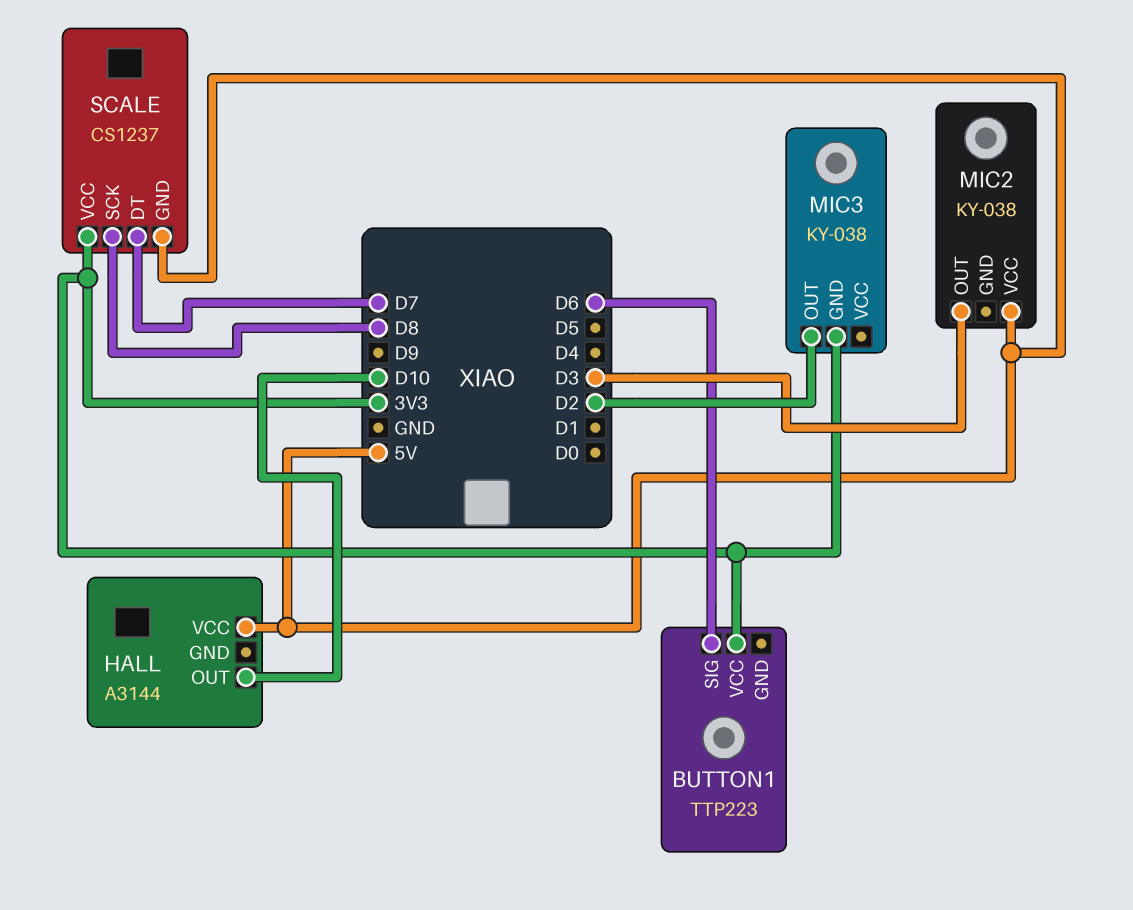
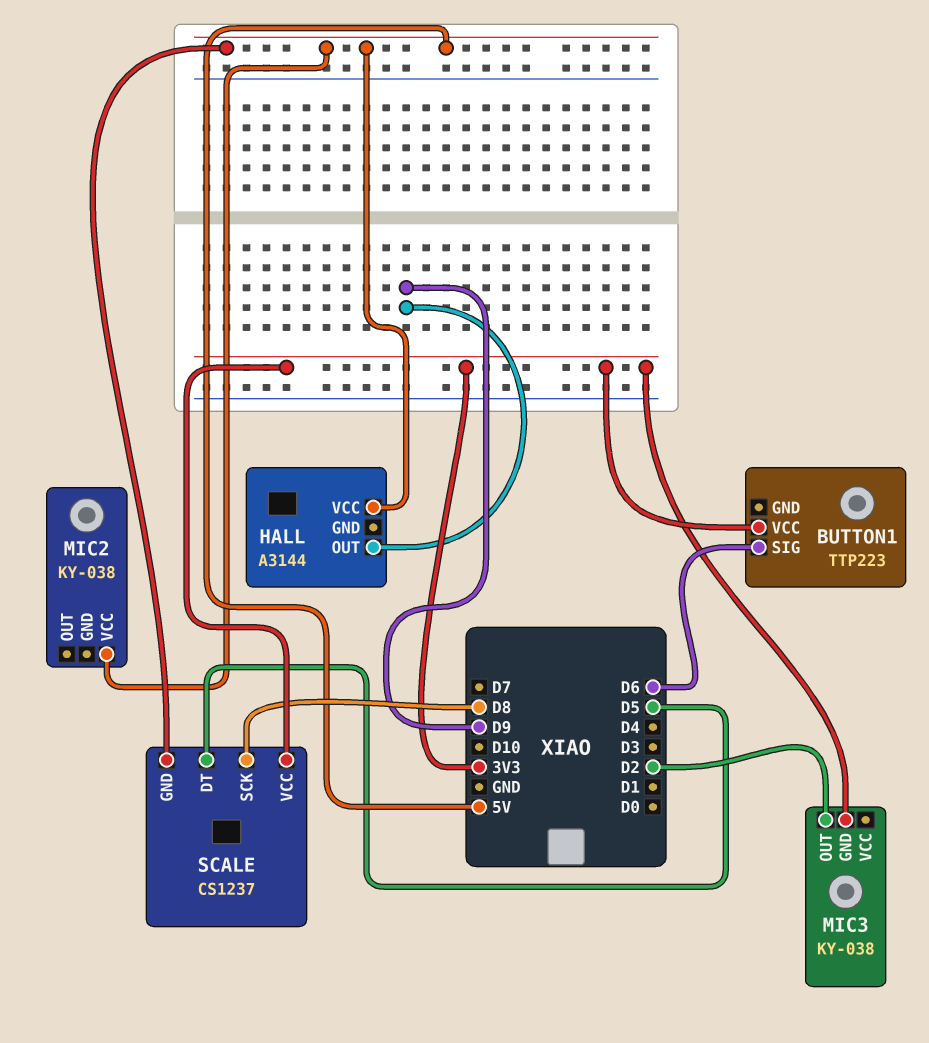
HALL pin OUT: D10 -> D9
MIC2 pin OUT: D3 -> none
SCALE pin DT: D7 -> D5

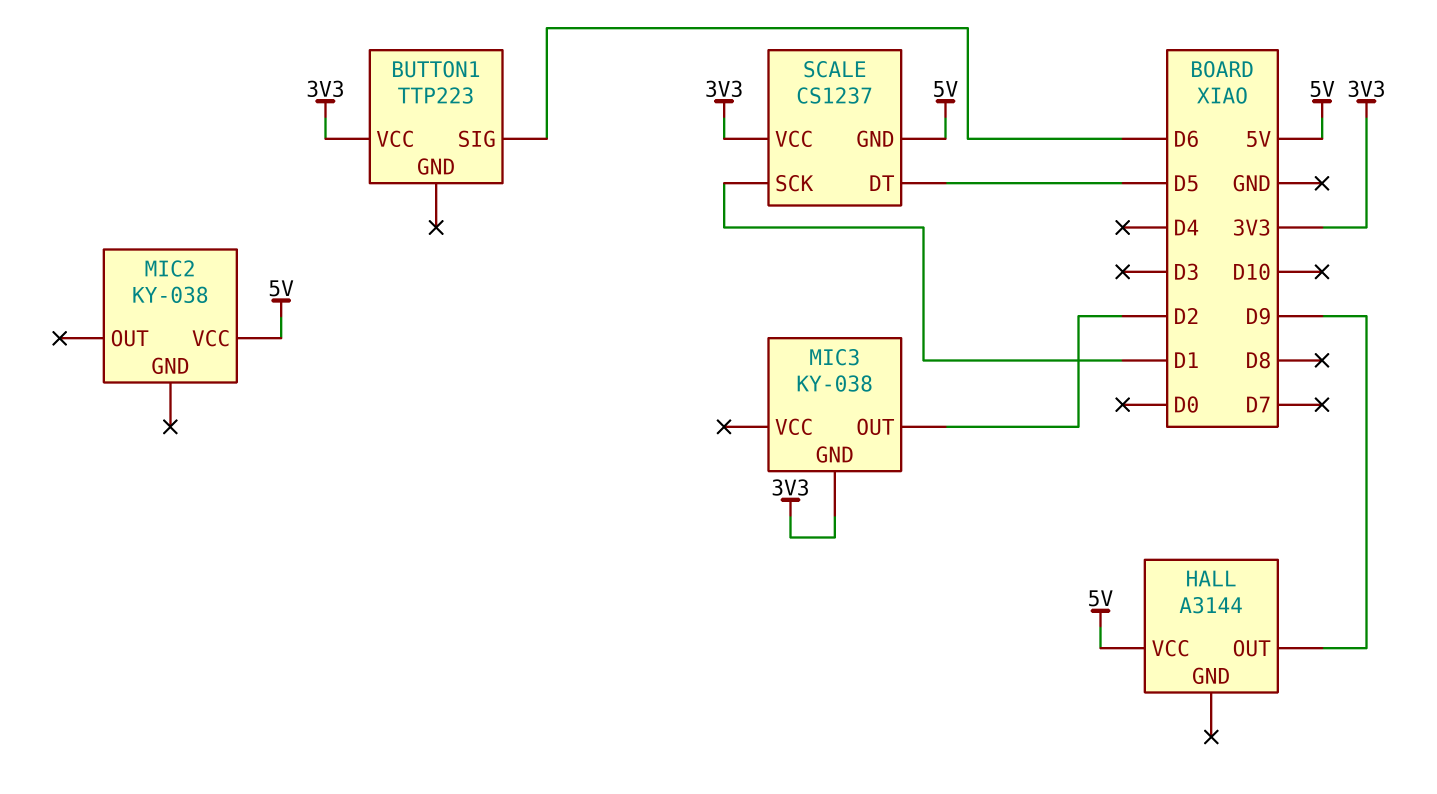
SCALE pin SCK: D8 -> D1

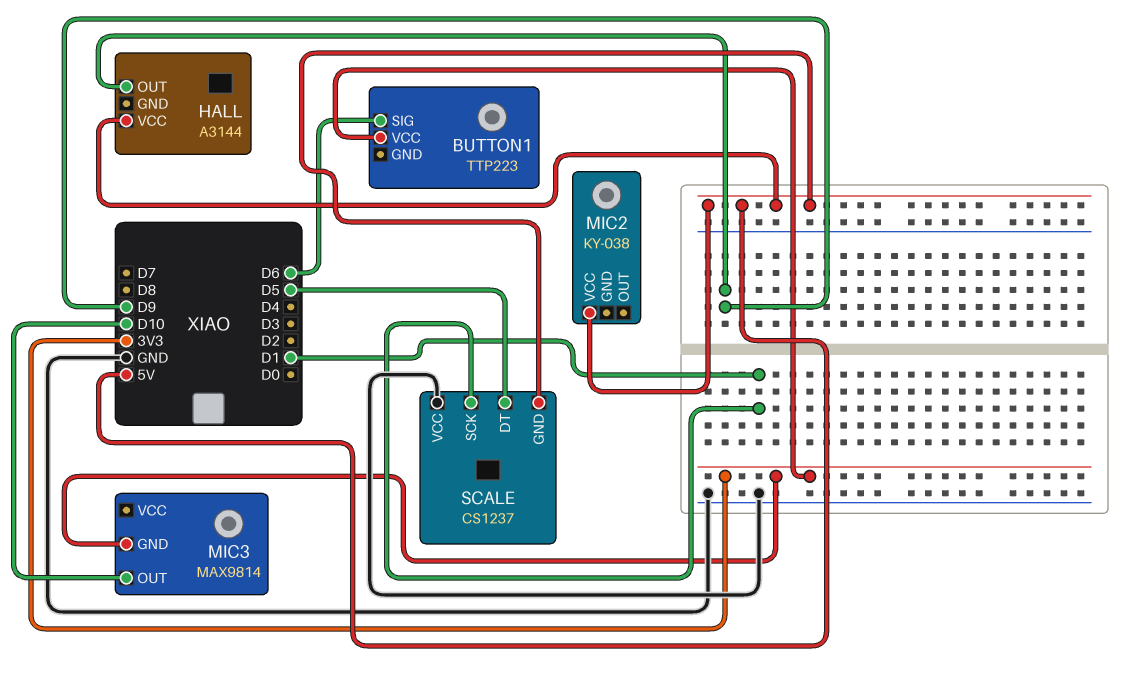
MIC3: KY-038 -> MAX9814
MIC3 pin OUT: D2 -> D10
SCALE pin VCC: 3V3 -> GND

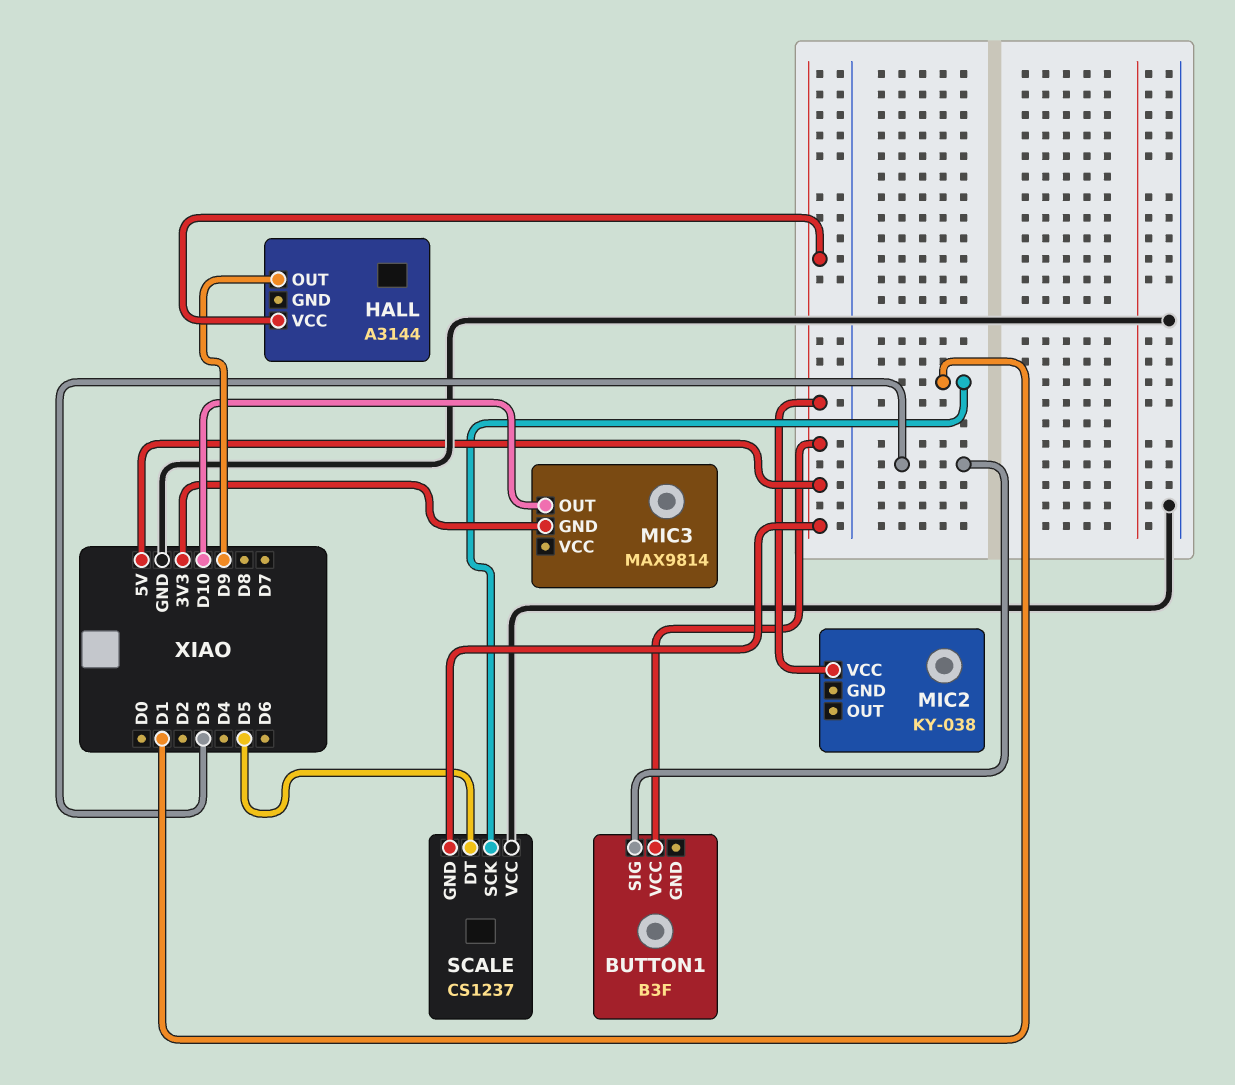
BUTTON1: TTP223 -> B3F
BUTTON1 pin SIG: D6 -> D3
BUTTON1 pin VCC: 3V3 -> 5V

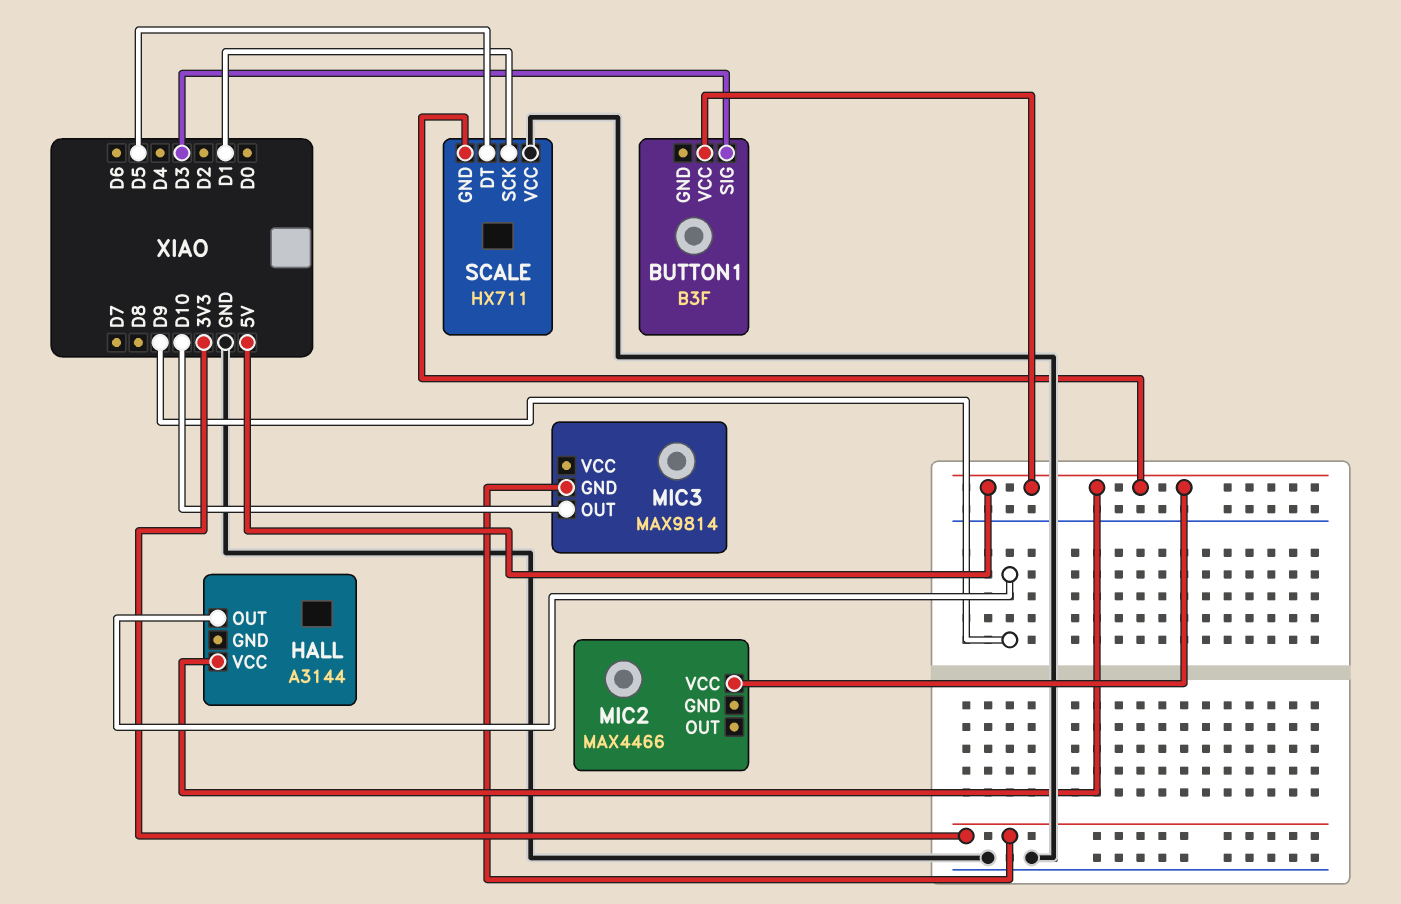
MIC2: KY-038 -> MAX4466
SCALE: CS1237 -> HX711

